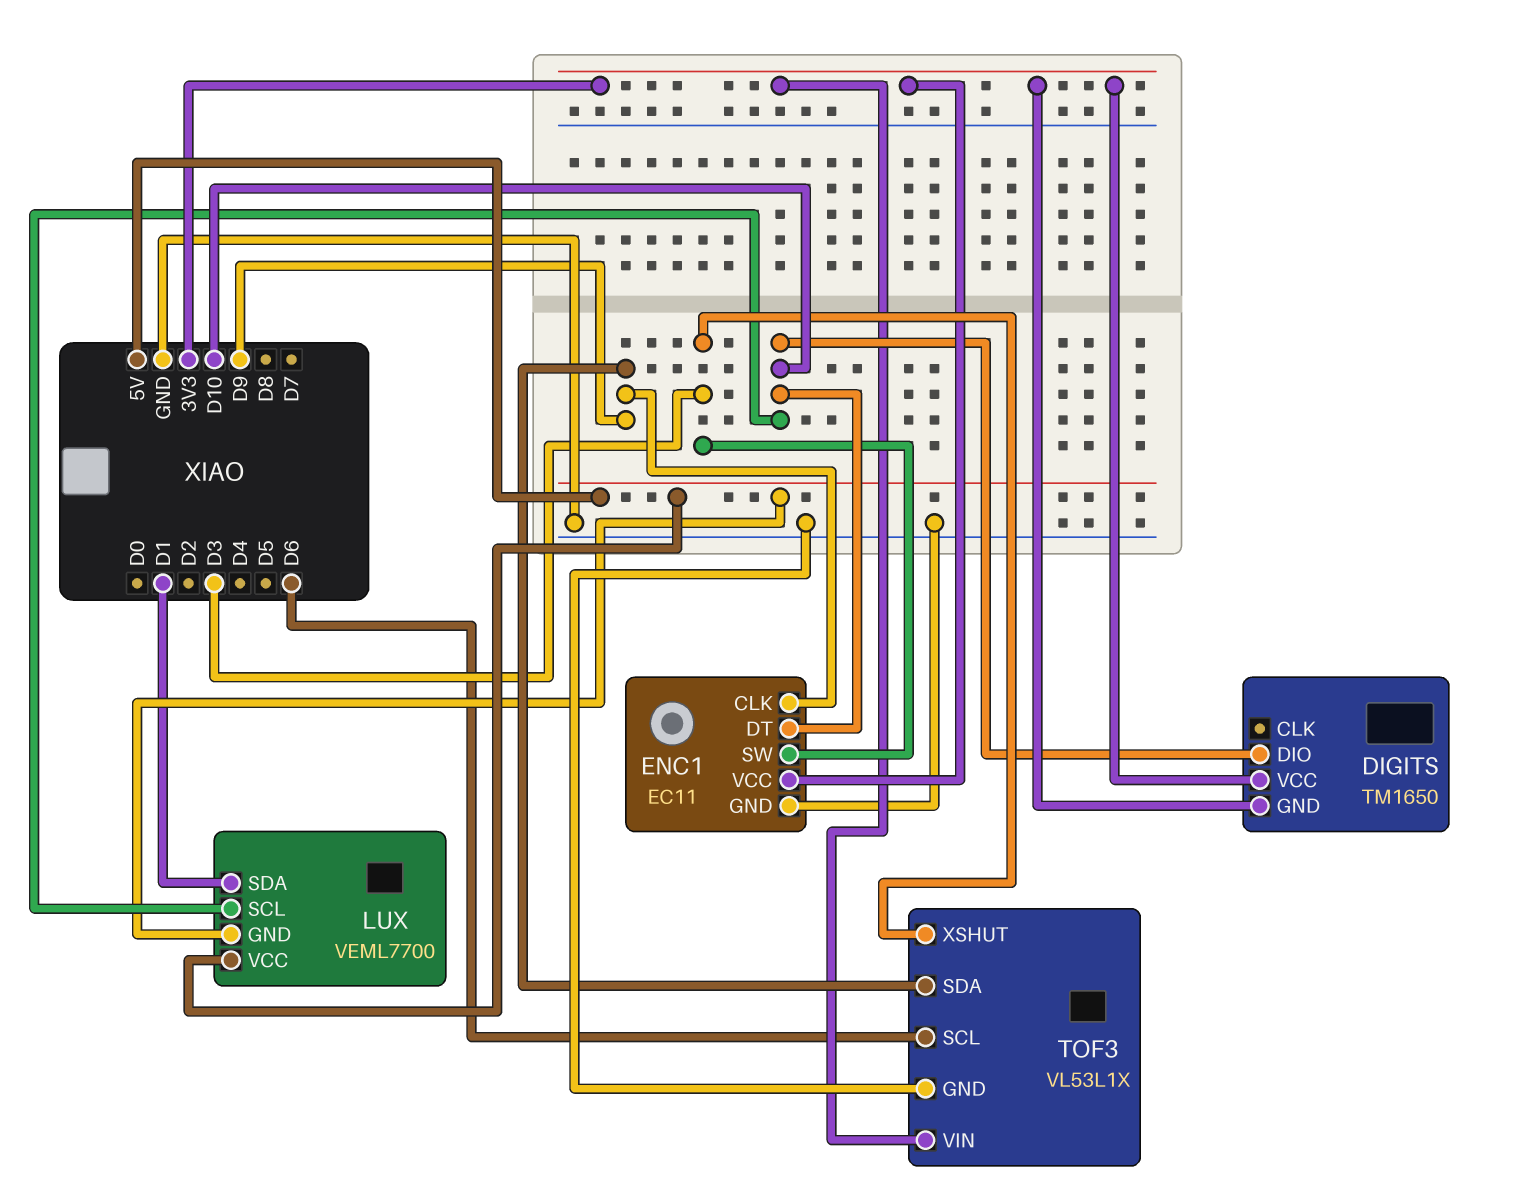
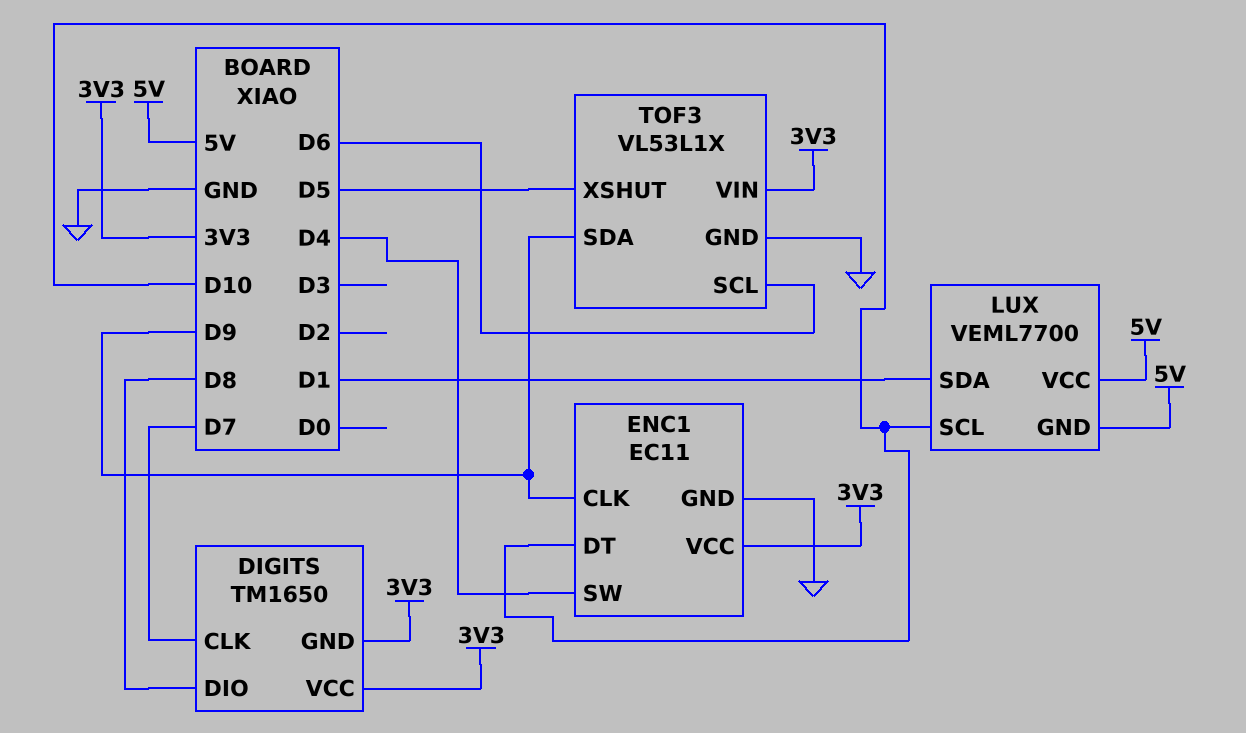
DIGITS pin CLK: none -> D7
DIGITS pin DIO: D10 -> D8
ENC1 pin SW: D3 -> D4
TOF3 pin XSHUT: D3 -> D5

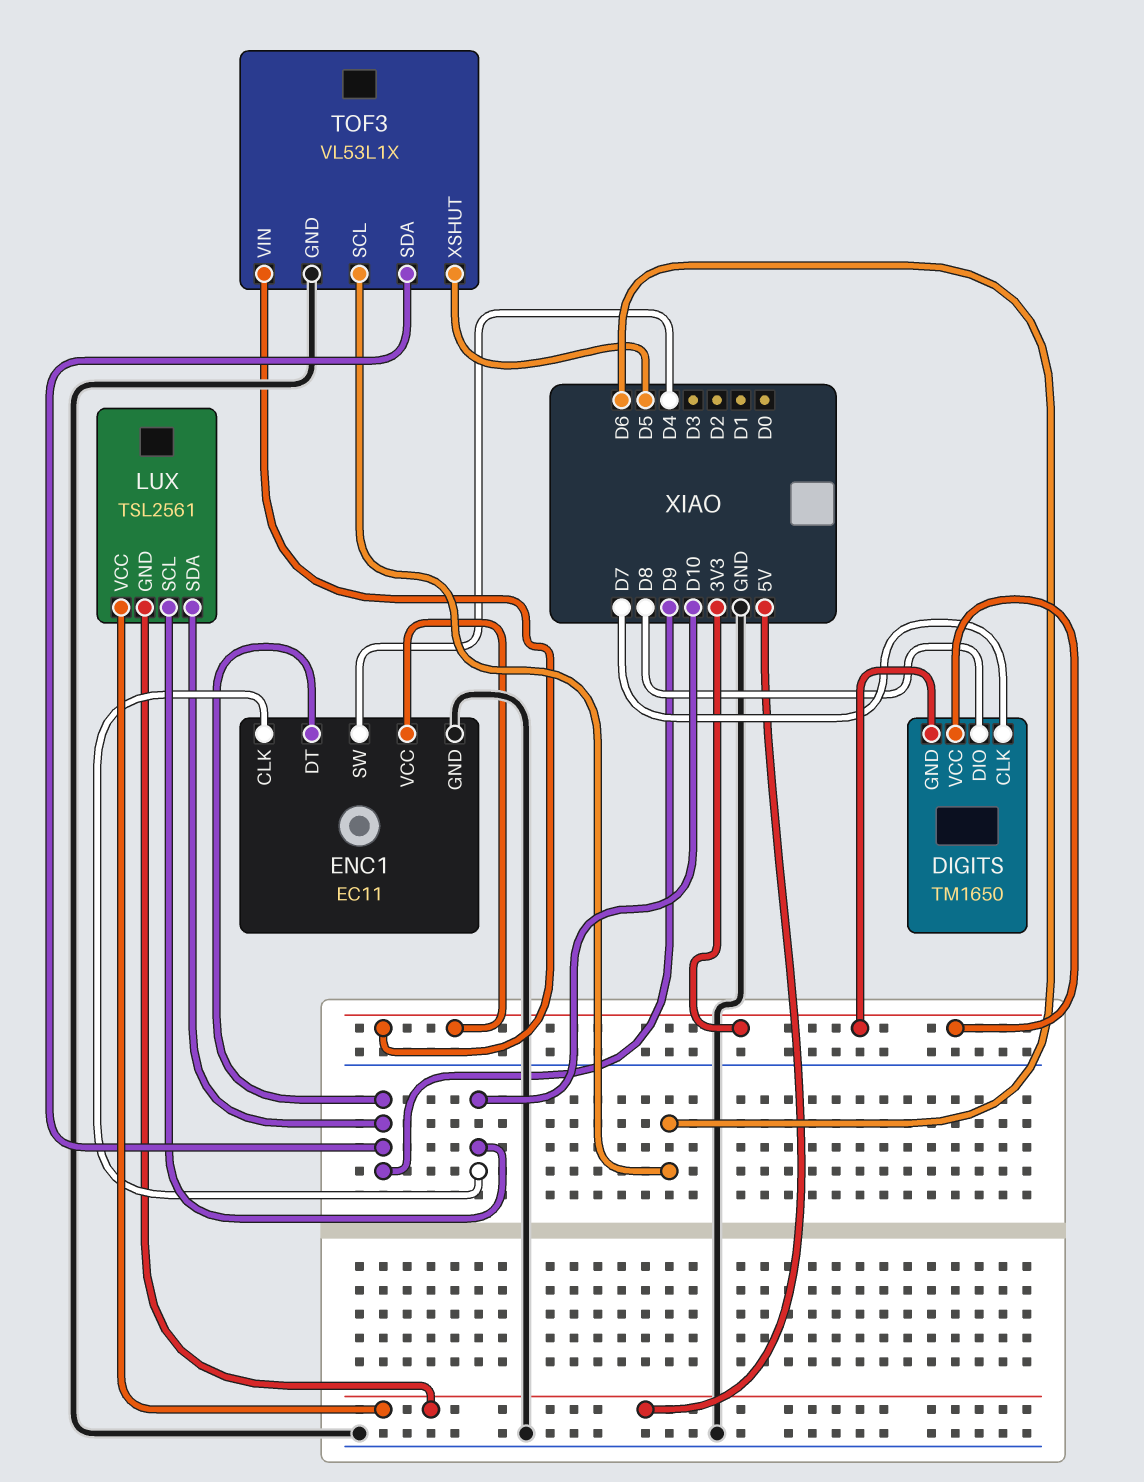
ENC1 pin CLK: D9 -> D10
ENC1 pin DT: D10 -> D9
LUX: VEML7700 -> TSL2561
LUX pin SDA: D1 -> D9

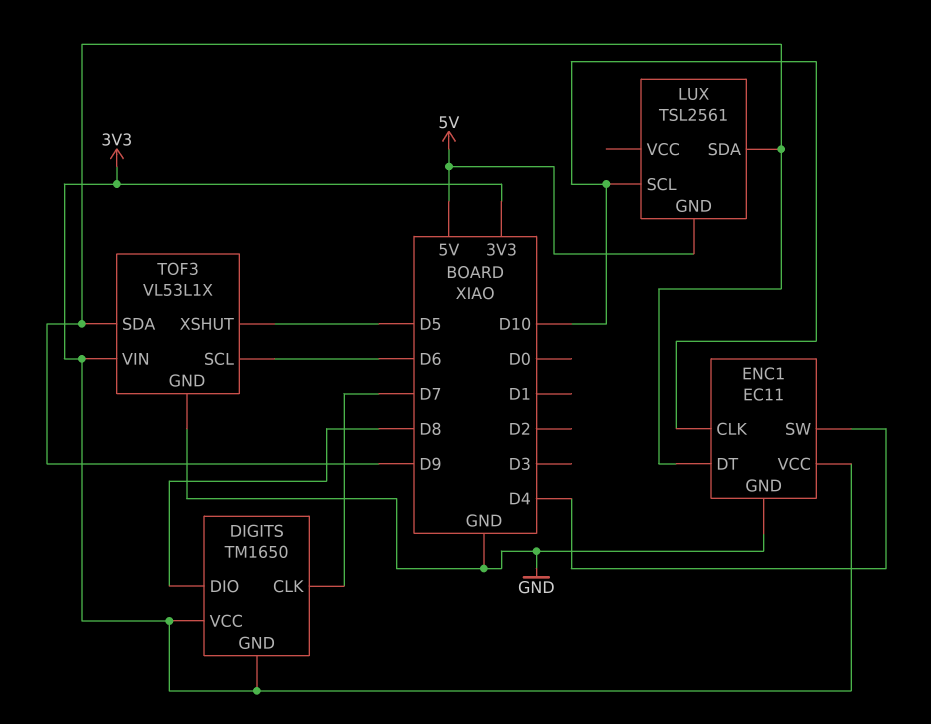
LUX pin VCC: 5V -> none

